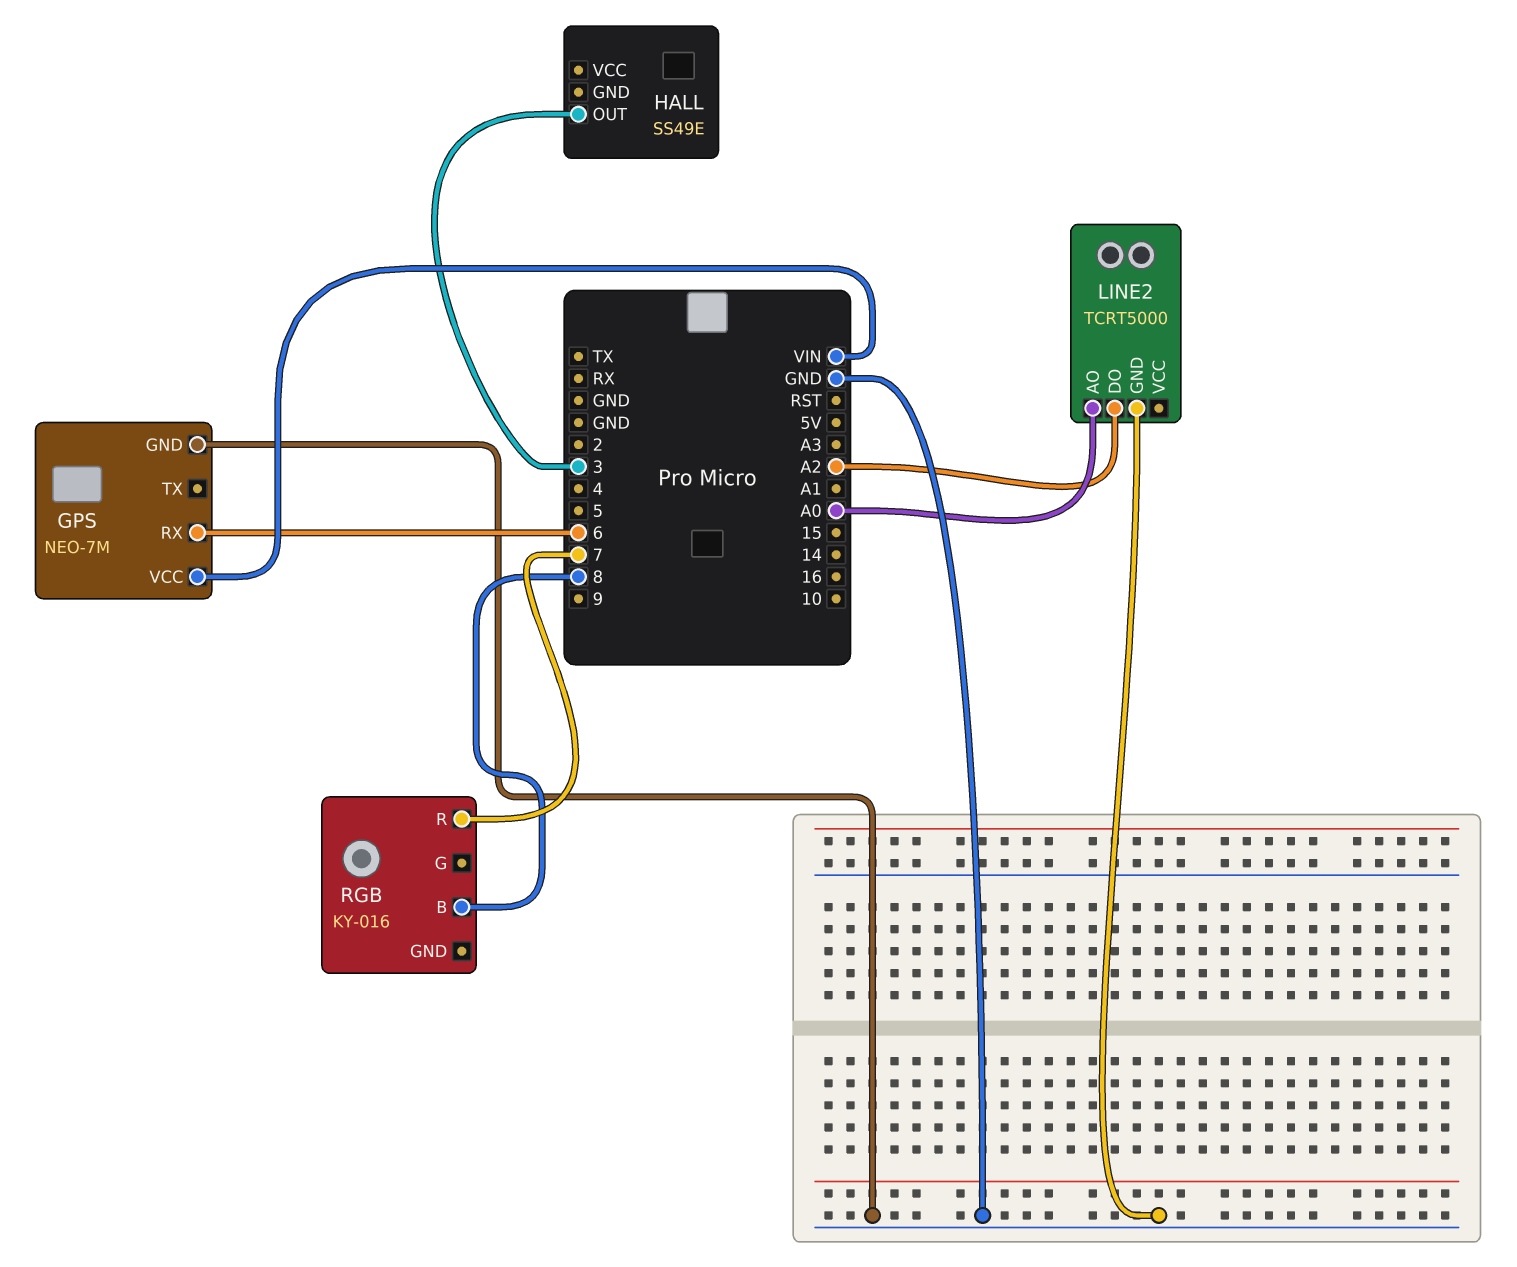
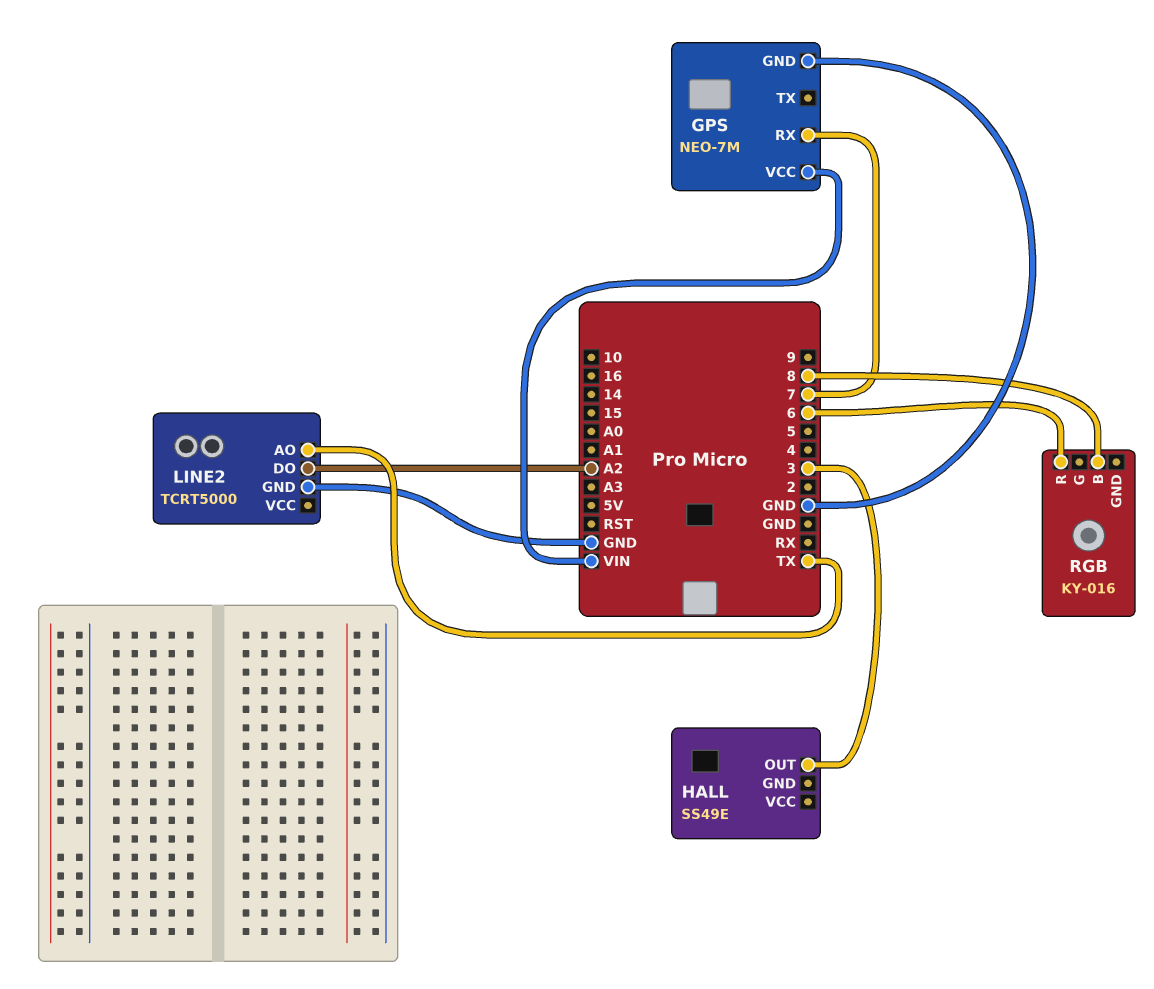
GPS pin RX: 6 -> 7
LINE2 pin AO: A0 -> TX
RGB pin R: 7 -> 6

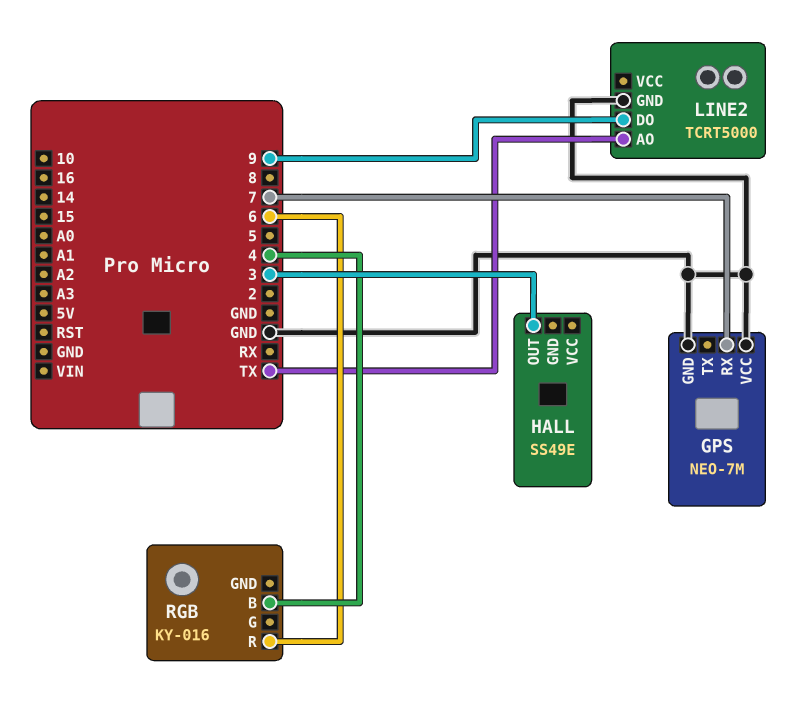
GPS pin VCC: VIN -> GND
LINE2 pin DO: A2 -> 9
RGB pin B: 8 -> 4

